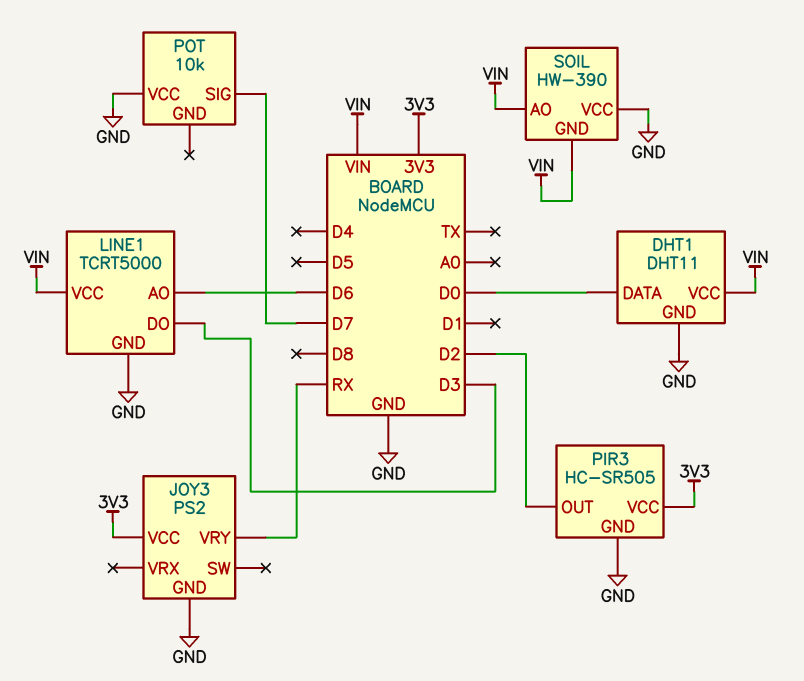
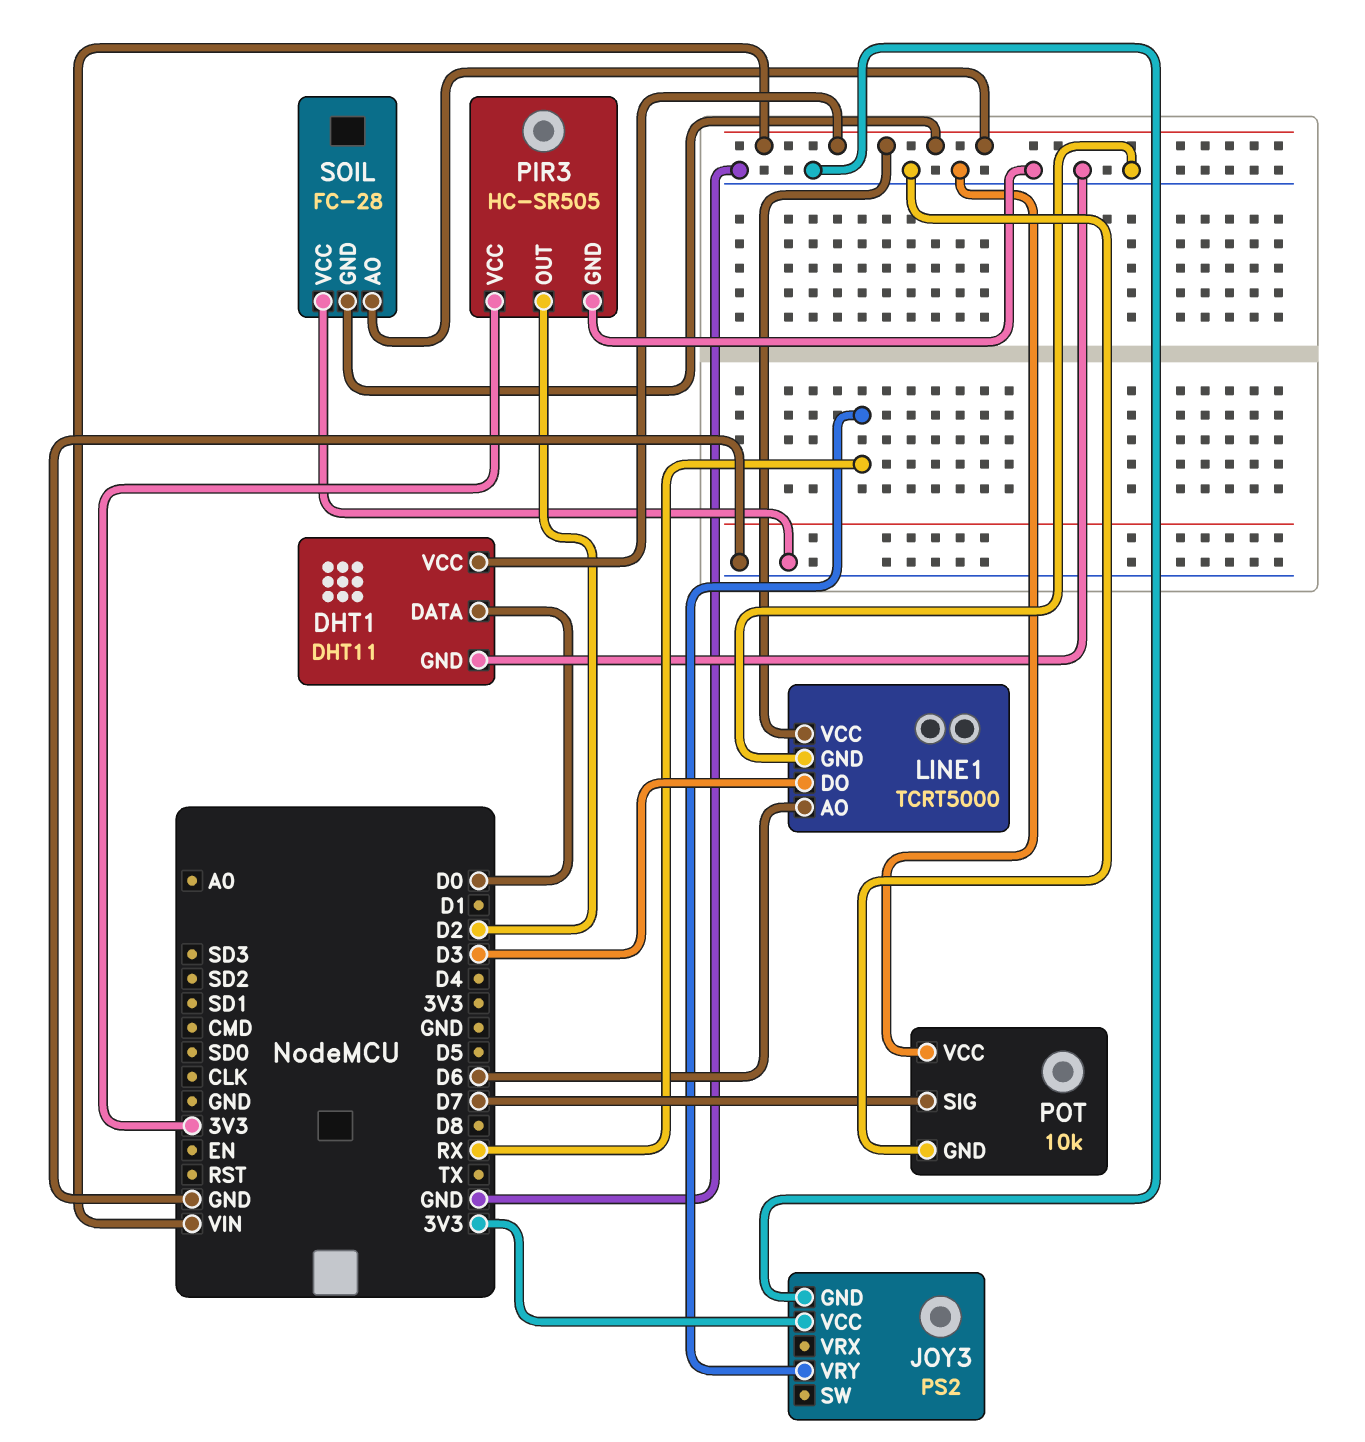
POT pin GND: none -> GND
SOIL: HW-390 -> FC-28

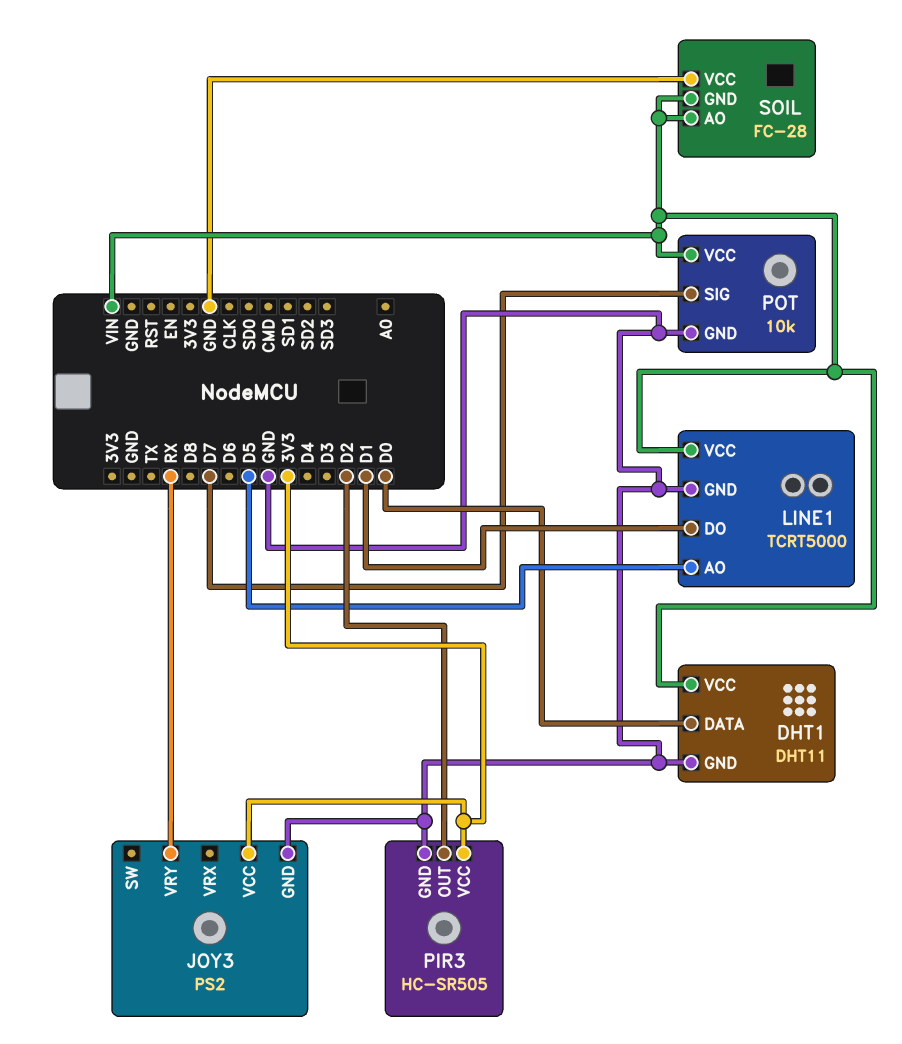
LINE1 pin AO: D6 -> D5
LINE1 pin DO: D3 -> D1
POT pin VCC: GND -> VIN

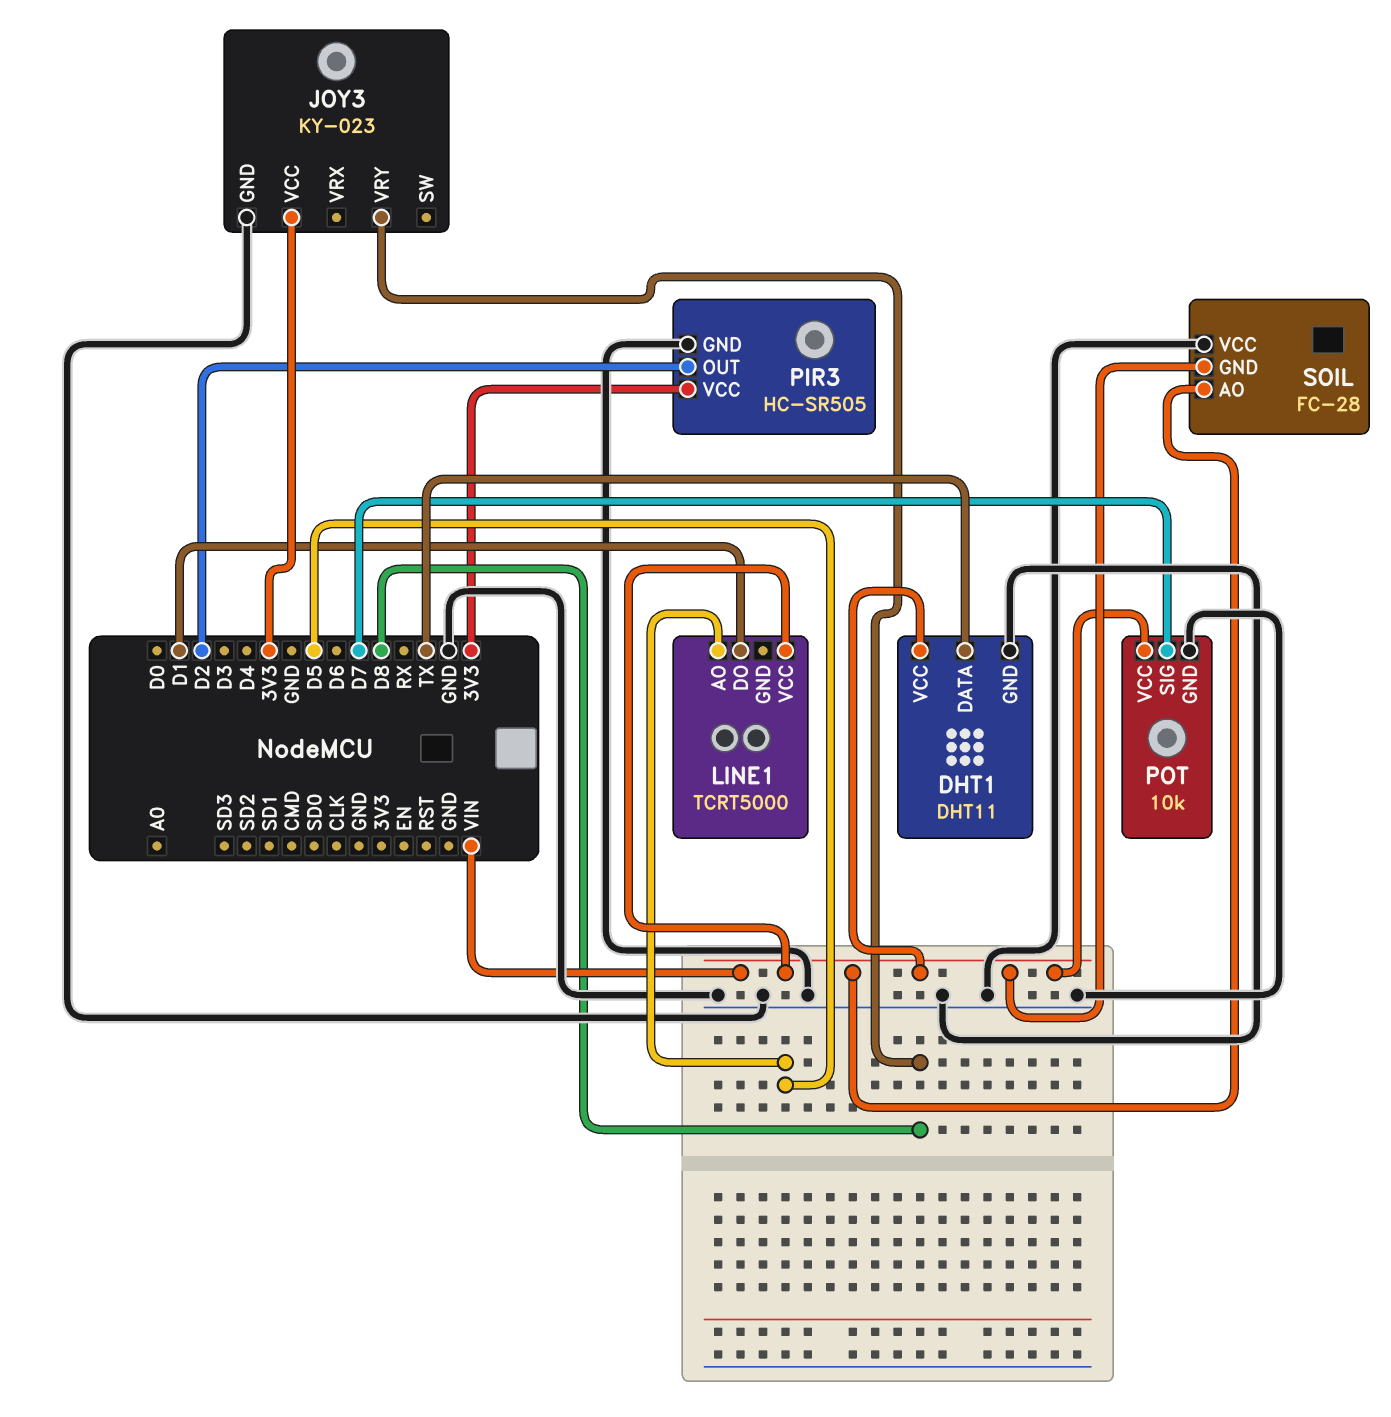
DHT1 pin DATA: D0 -> TX
JOY3: PS2 -> KY-023
JOY3 pin VRY: RX -> D8
LINE1 pin GND: GND -> none

